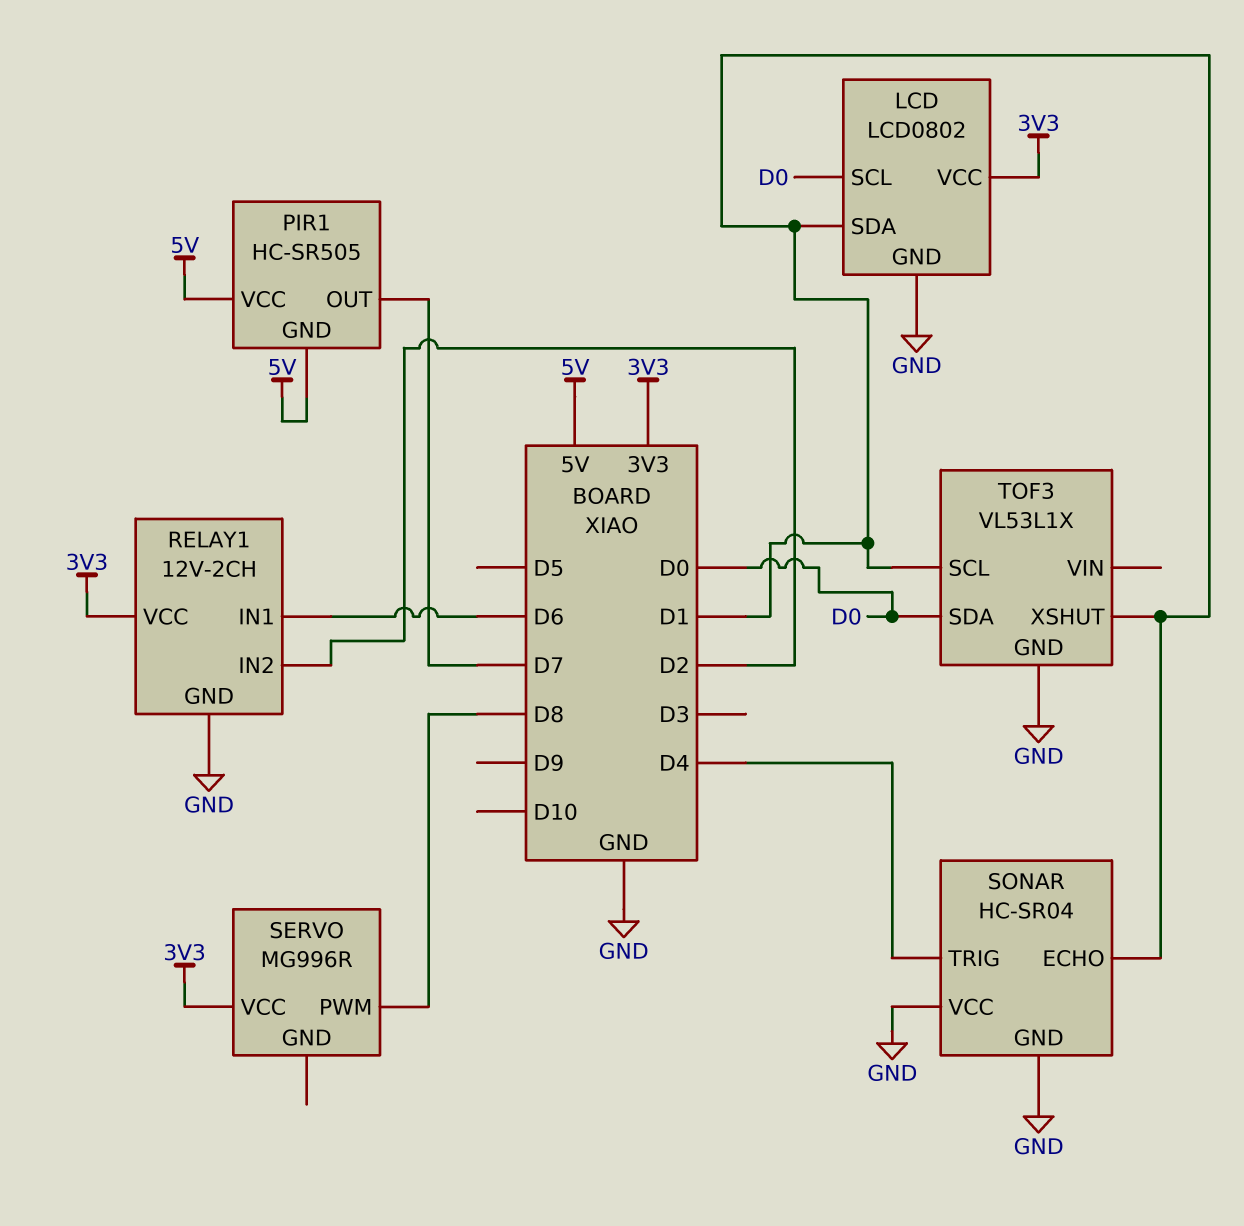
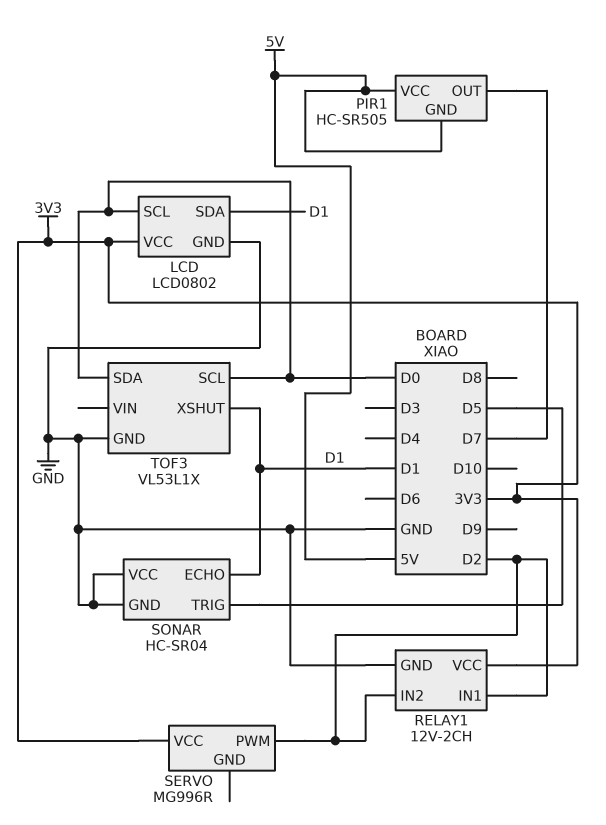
RELAY1 pin IN1: D6 -> D2
SERVO pin PWM: D8 -> D2
SONAR pin TRIG: D4 -> D5
TOF3 pin SCL: D1 -> D0

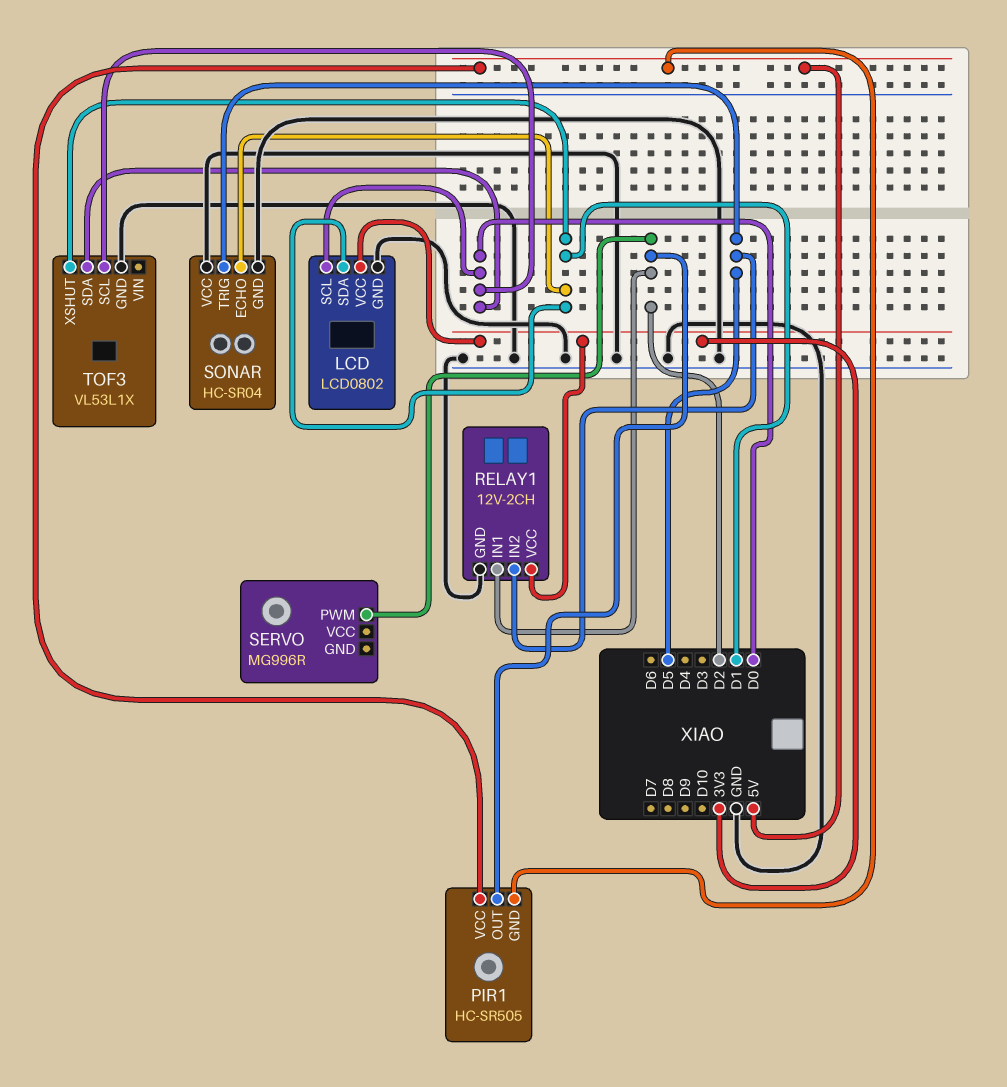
PIR1 pin OUT: D7 -> D2
RELAY1 pin IN2: D2 -> D5
SERVO pin VCC: 3V3 -> none

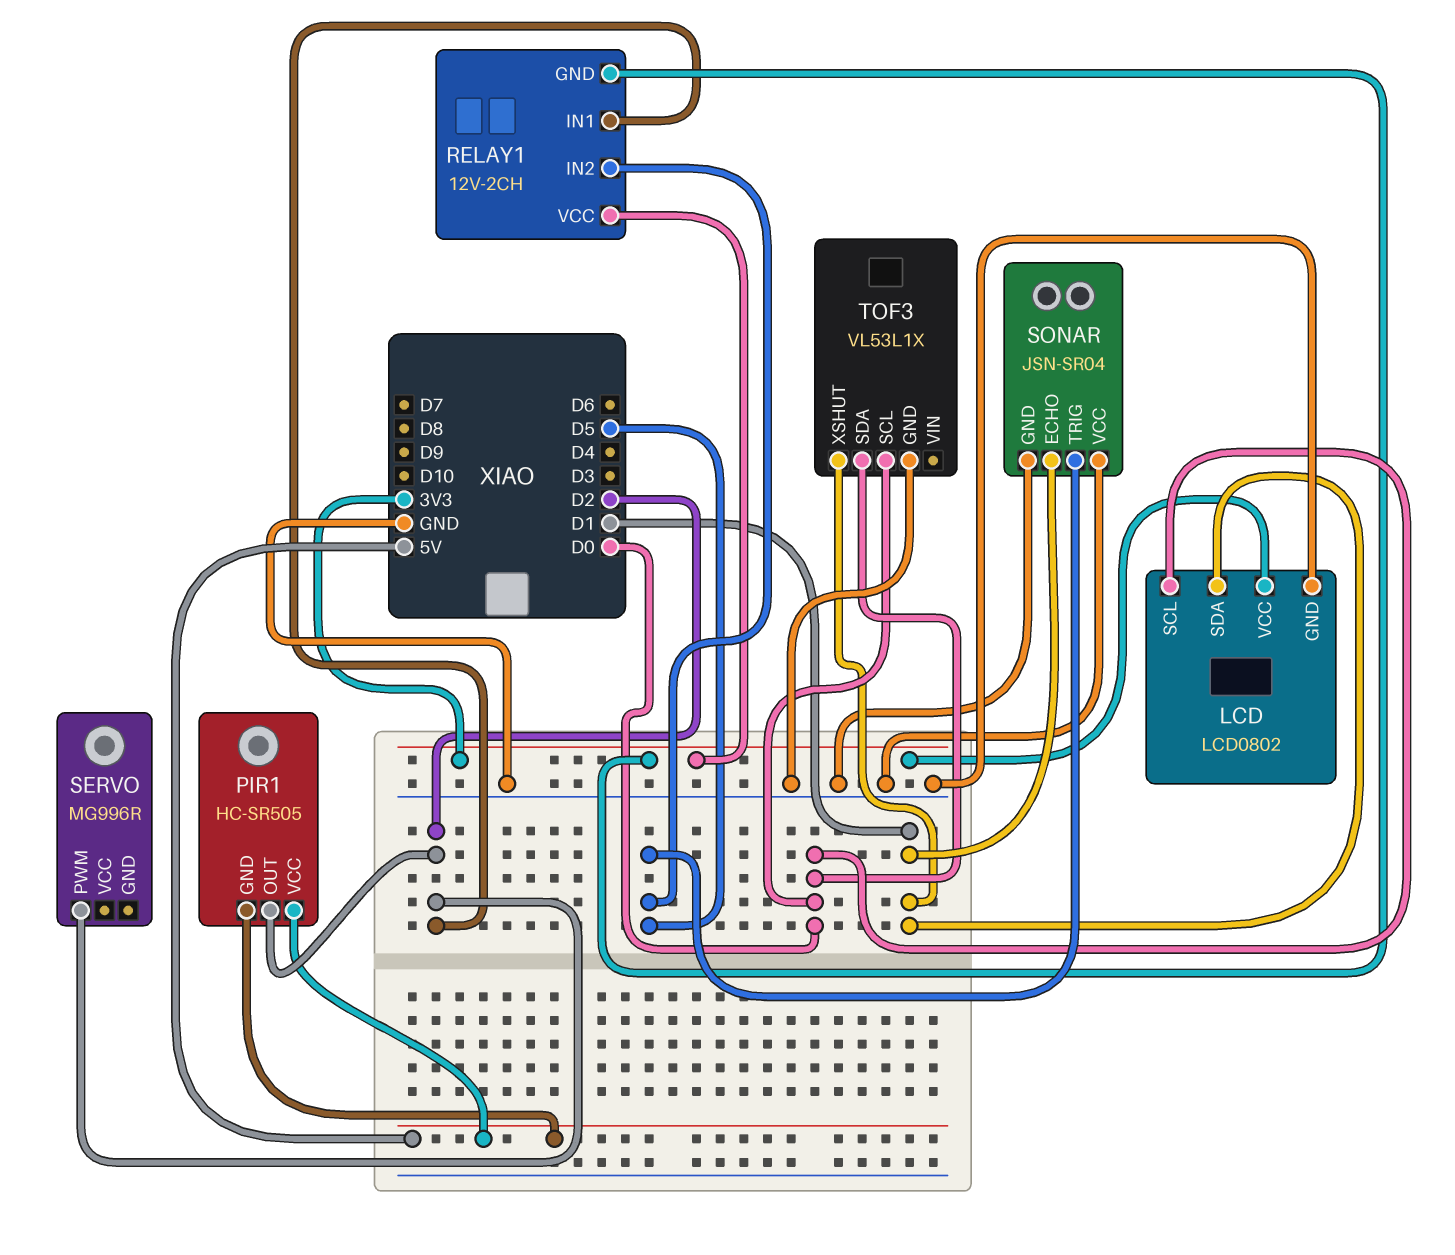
RELAY1 pin GND: GND -> 3V3
SONAR: HC-SR04 -> JSN-SR04

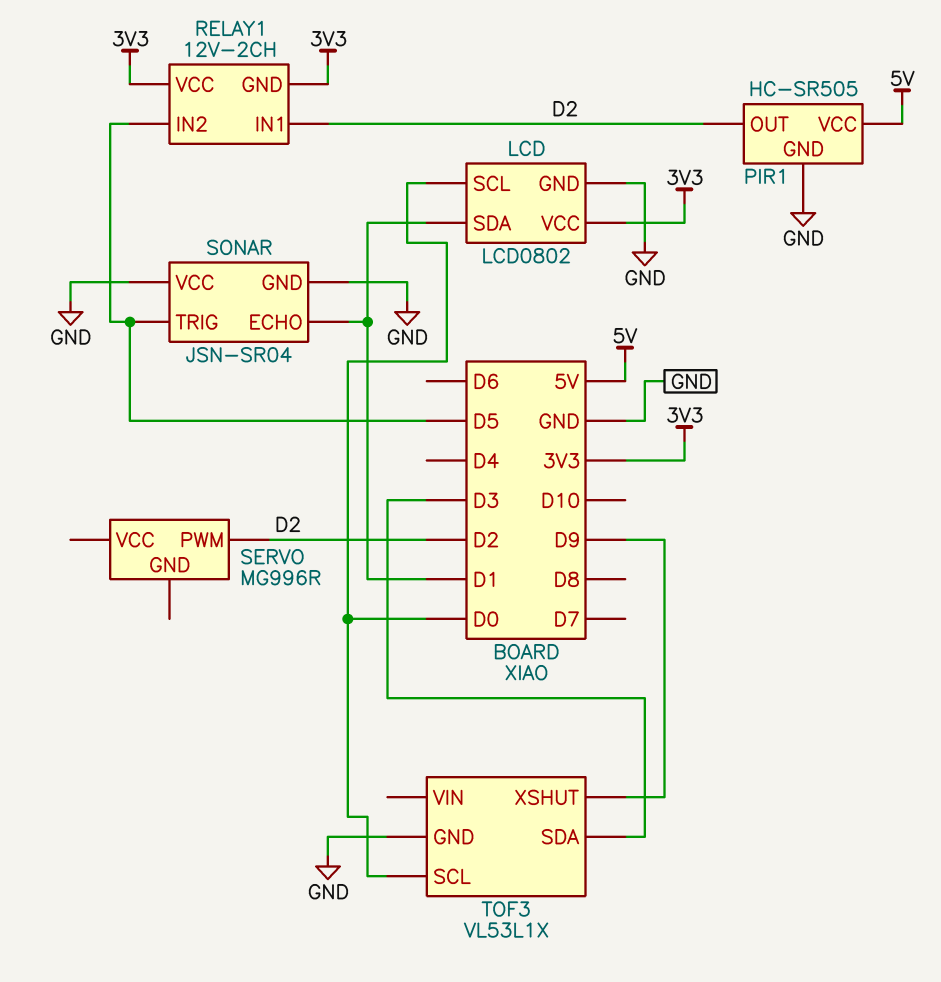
PIR1 pin GND: 5V -> GND
TOF3 pin SDA: D0 -> D3
TOF3 pin XSHUT: D1 -> D9

